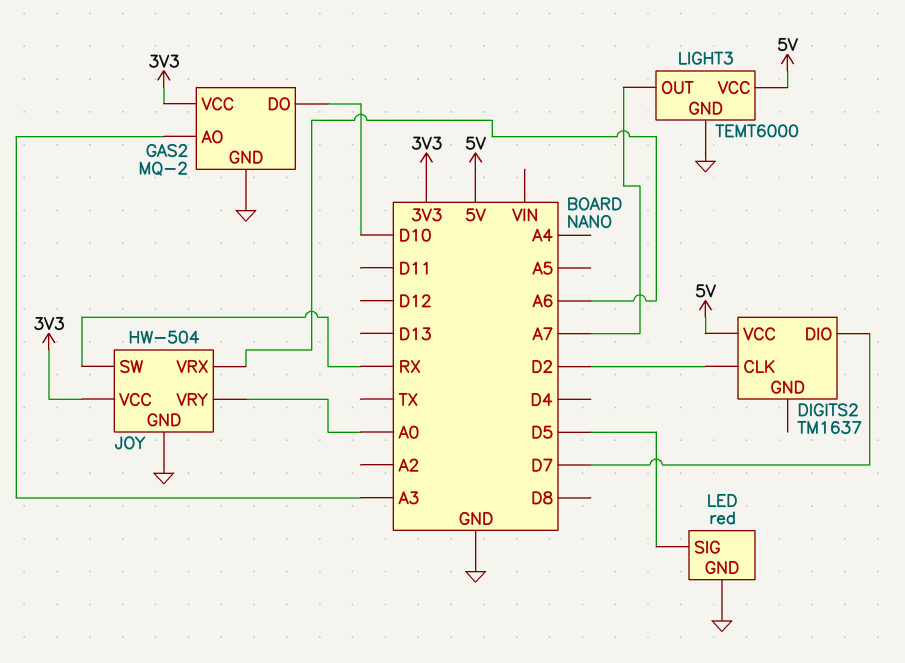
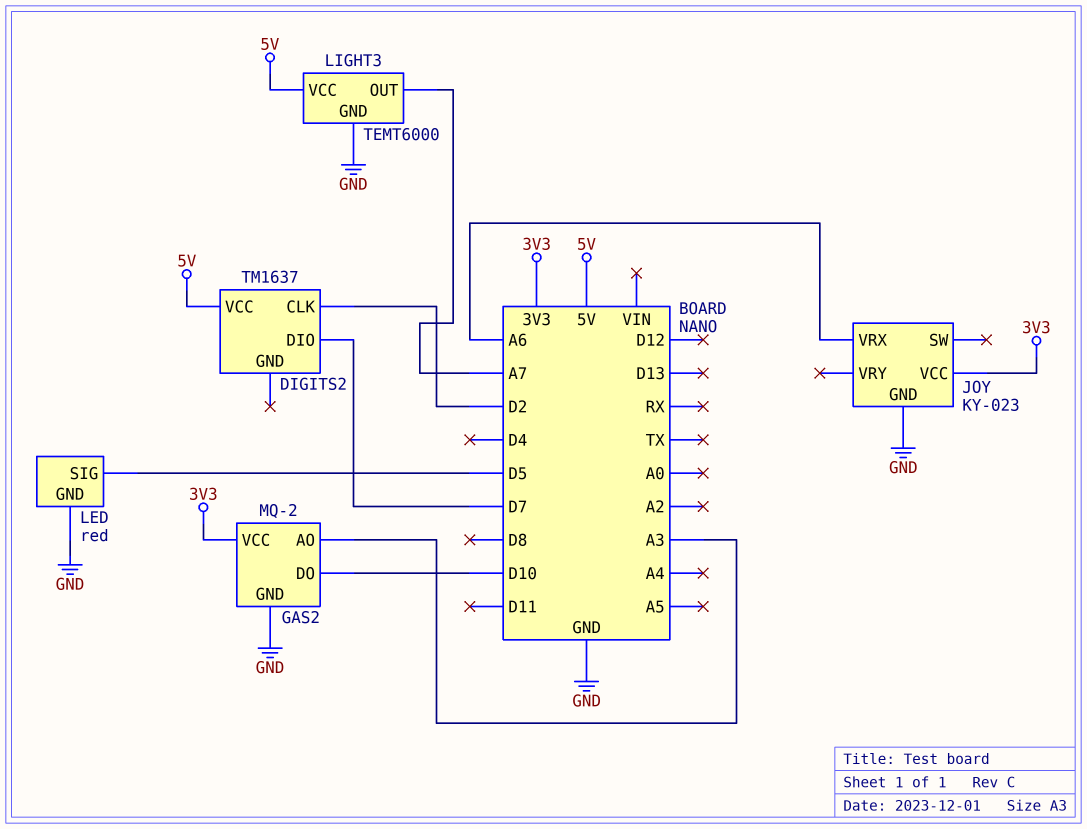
JOY: HW-504 -> KY-023
JOY pin SW: RX -> none
JOY pin VRY: A0 -> none

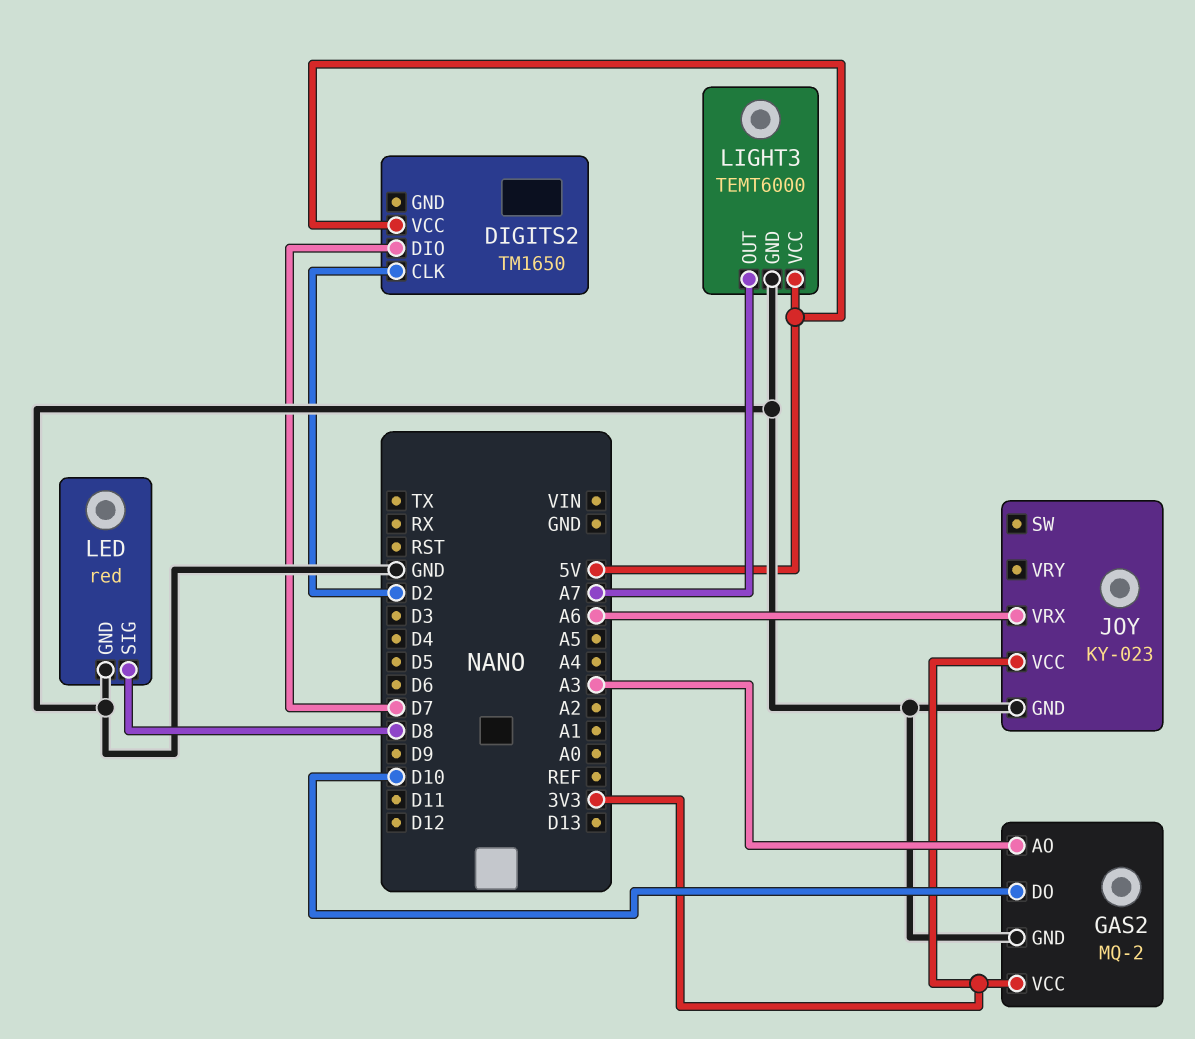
DIGITS2: TM1637 -> TM1650
LED pin SIG: D5 -> D8

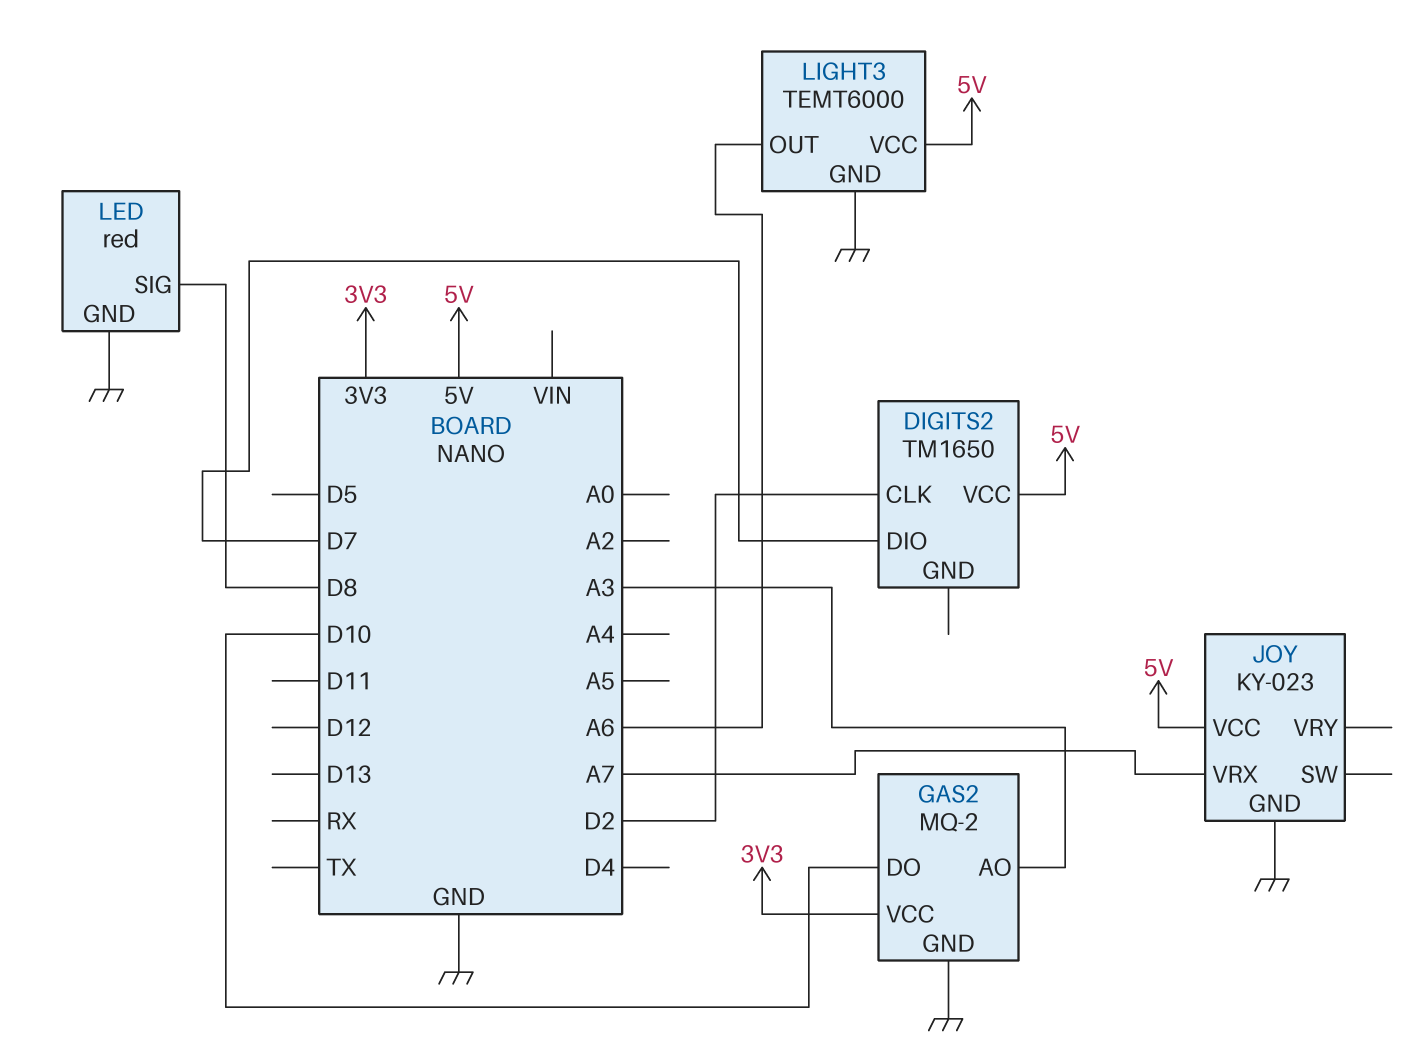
JOY pin VCC: 3V3 -> 5V
JOY pin VRX: A6 -> A7
LIGHT3 pin OUT: A7 -> A6

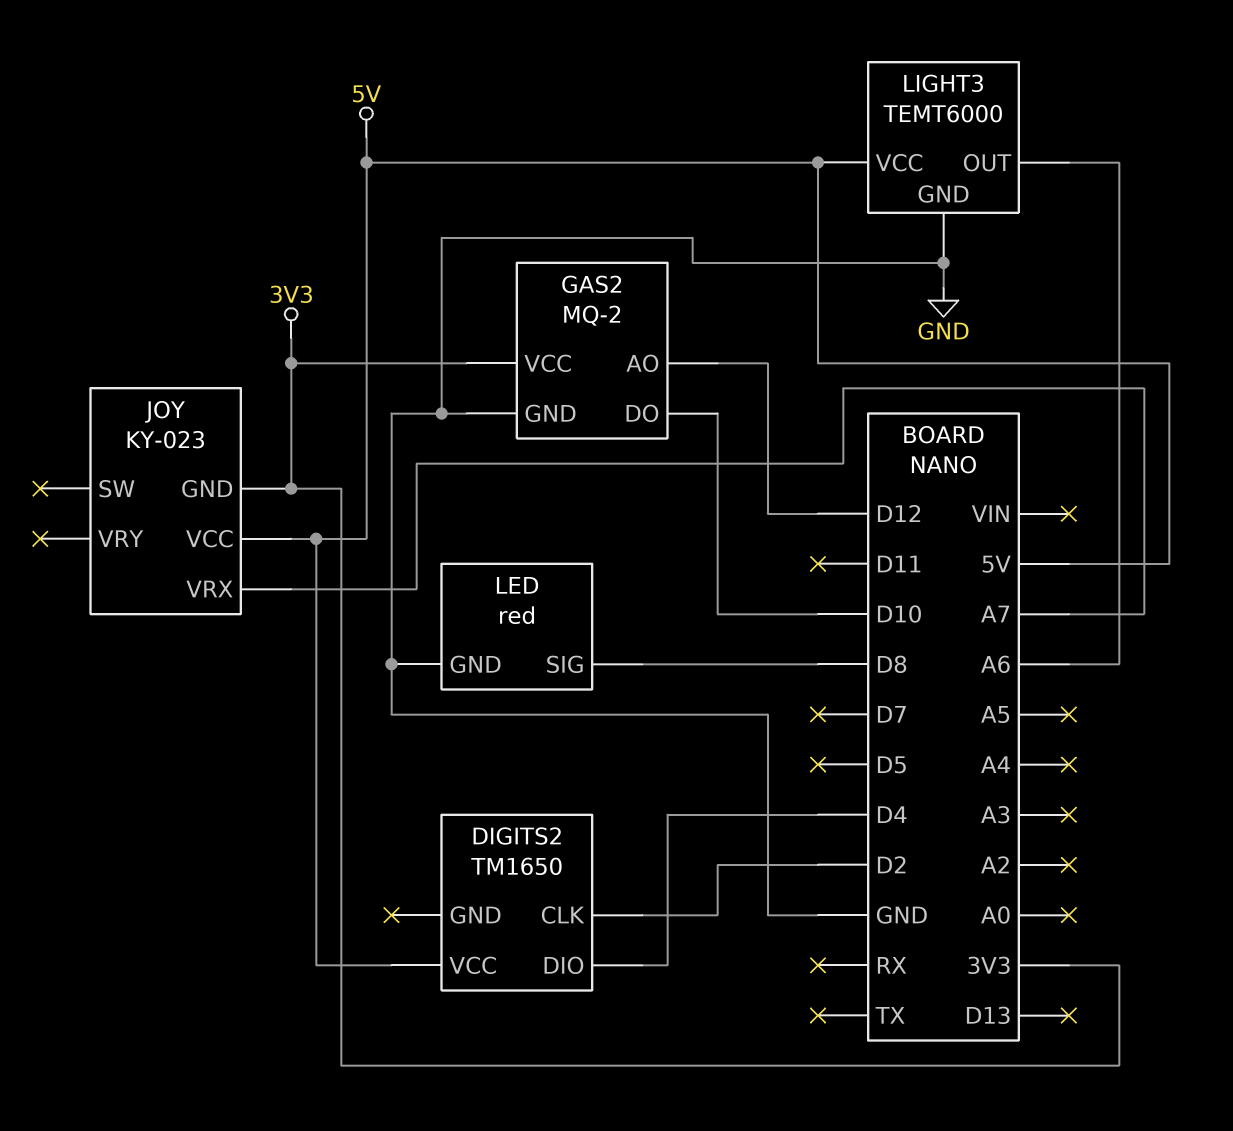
DIGITS2 pin DIO: D7 -> D4
GAS2 pin AO: A3 -> D12
JOY pin GND: GND -> 3V3

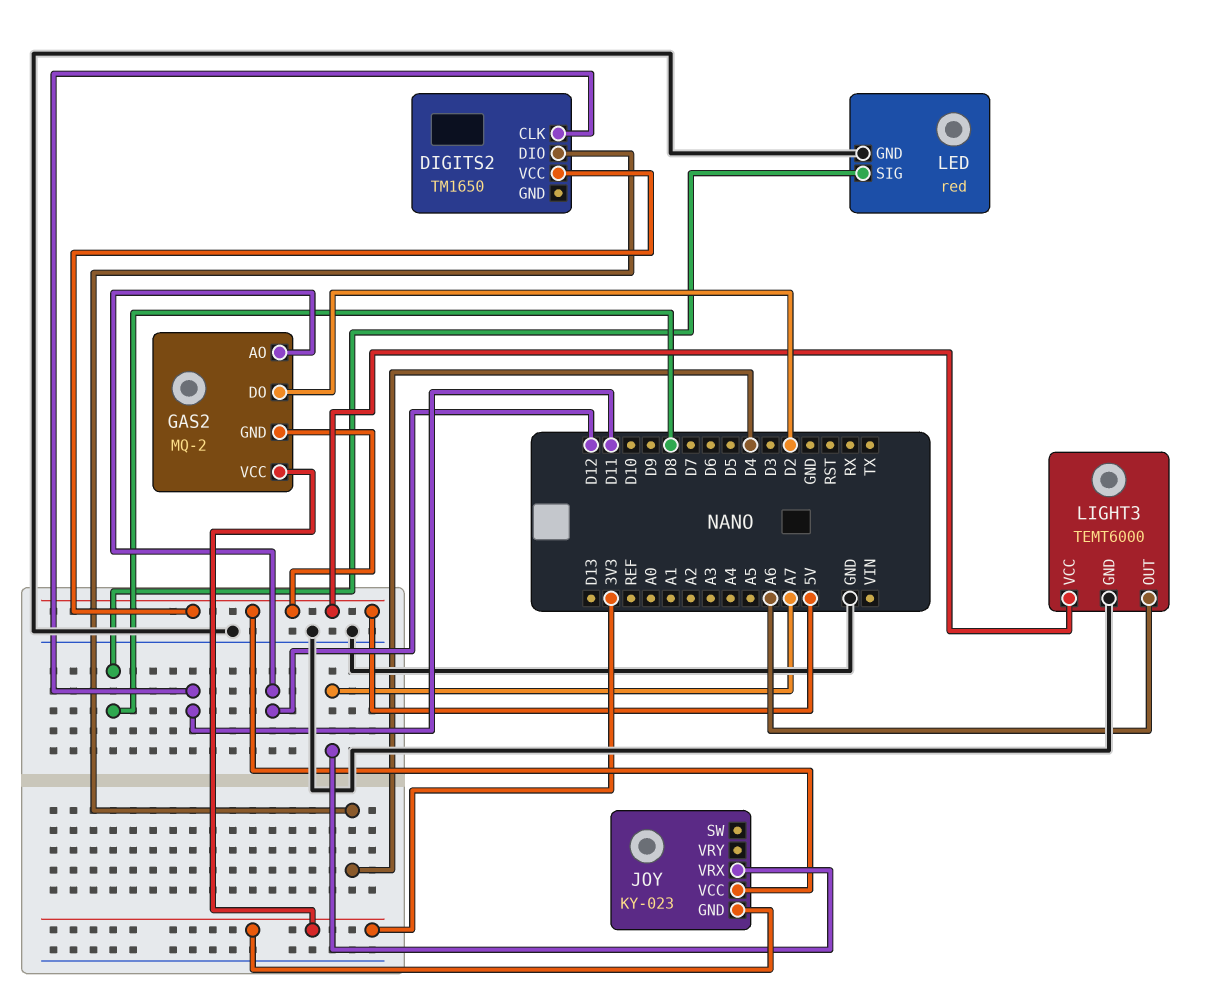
DIGITS2 pin CLK: D2 -> D11
GAS2 pin DO: D10 -> D2
GAS2 pin GND: GND -> 5V

